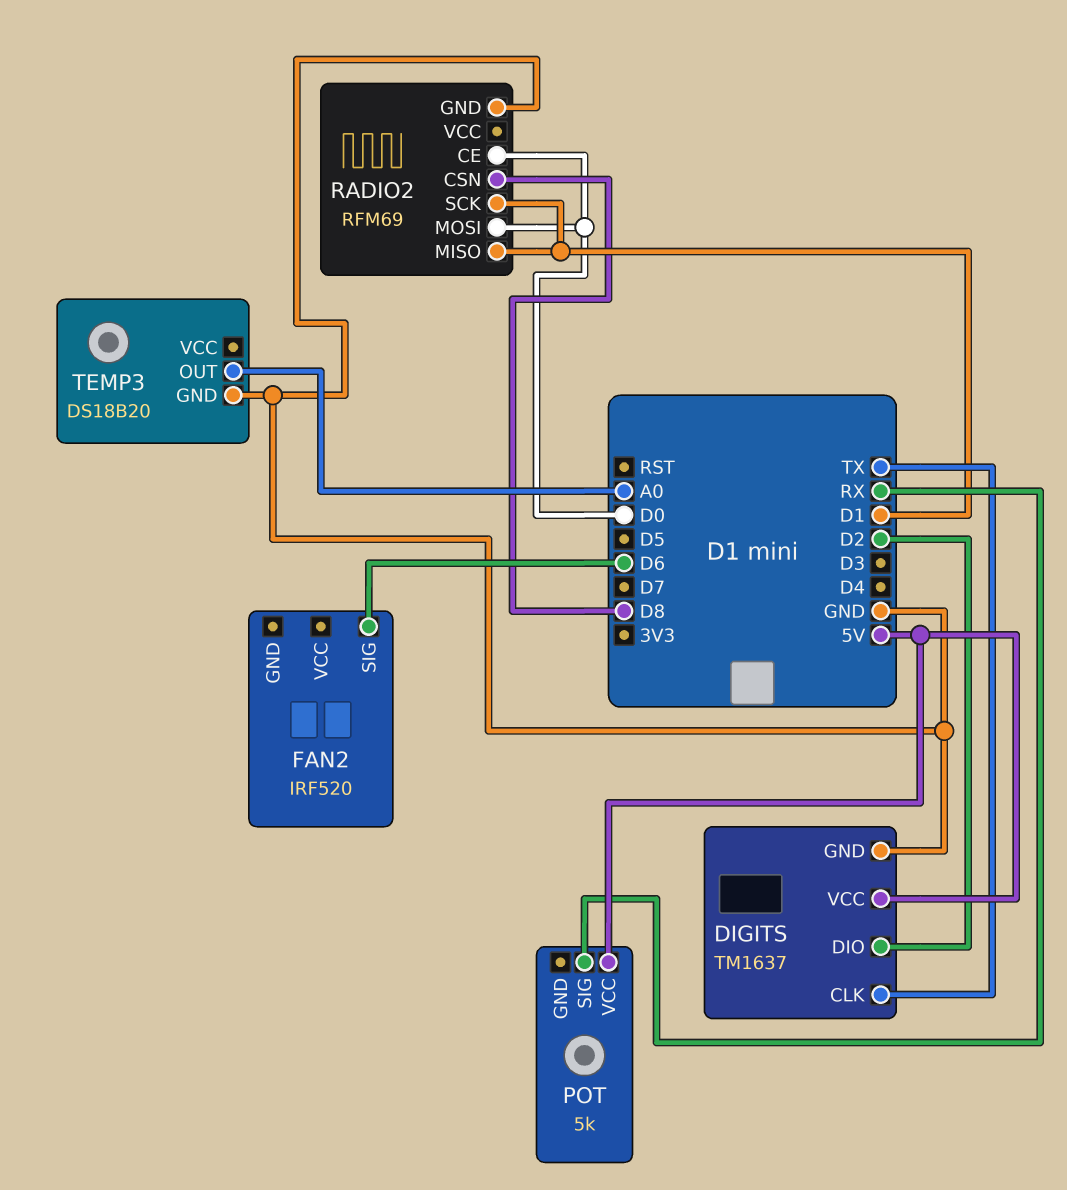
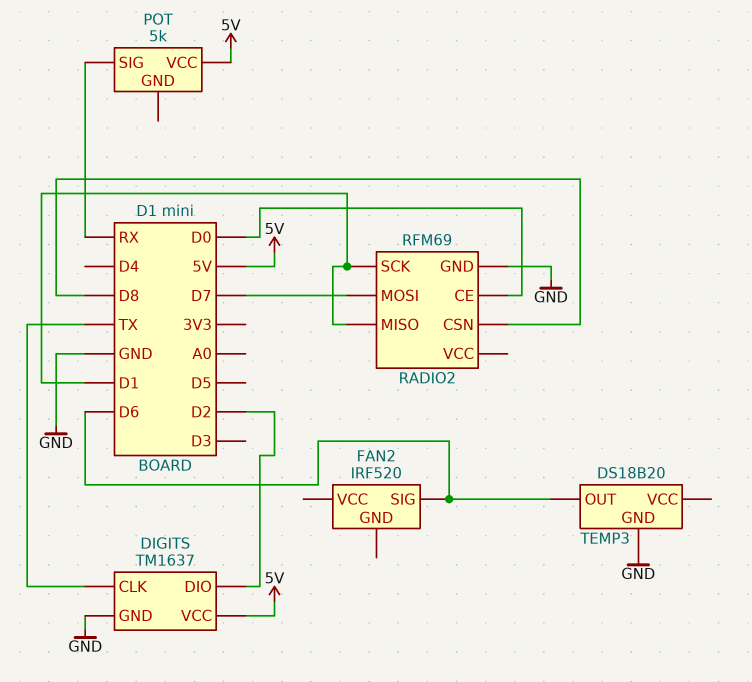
RADIO2 pin MOSI: D0 -> D7
TEMP3 pin OUT: A0 -> D6

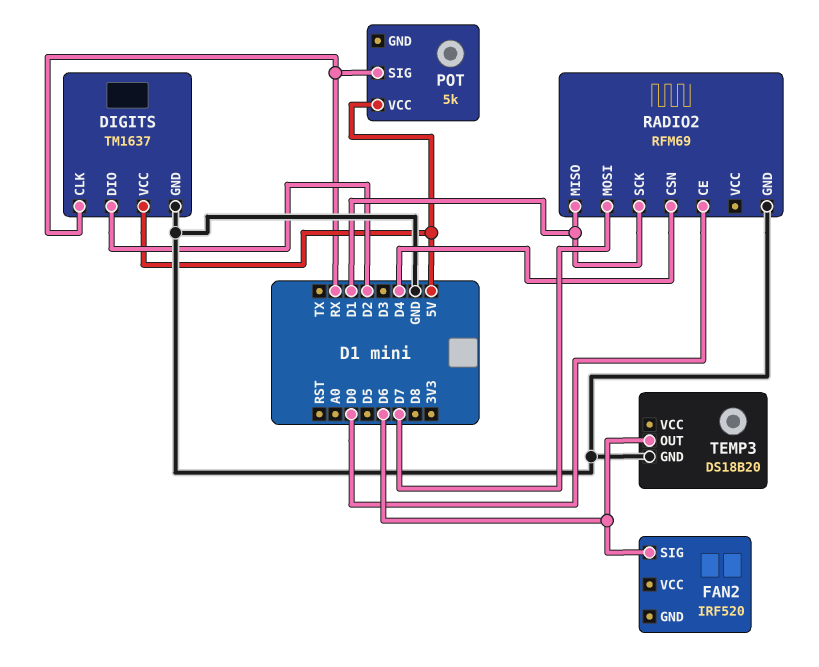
DIGITS pin CLK: TX -> RX
RADIO2 pin CSN: D8 -> D4

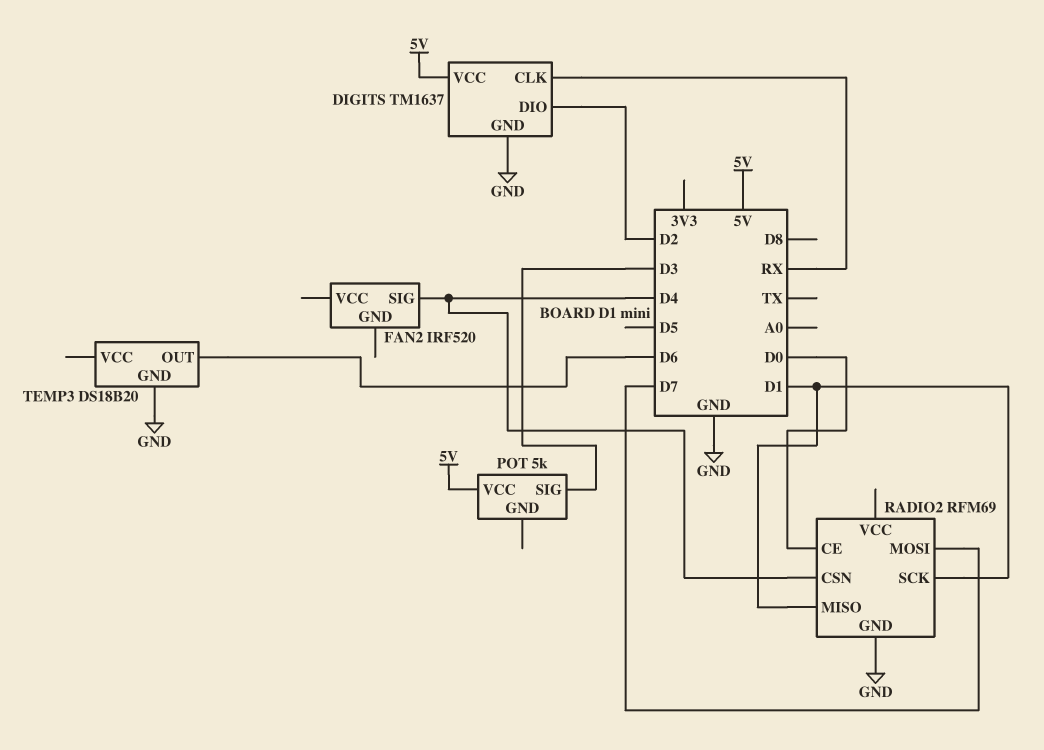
FAN2 pin SIG: D6 -> D4
POT pin SIG: RX -> D3

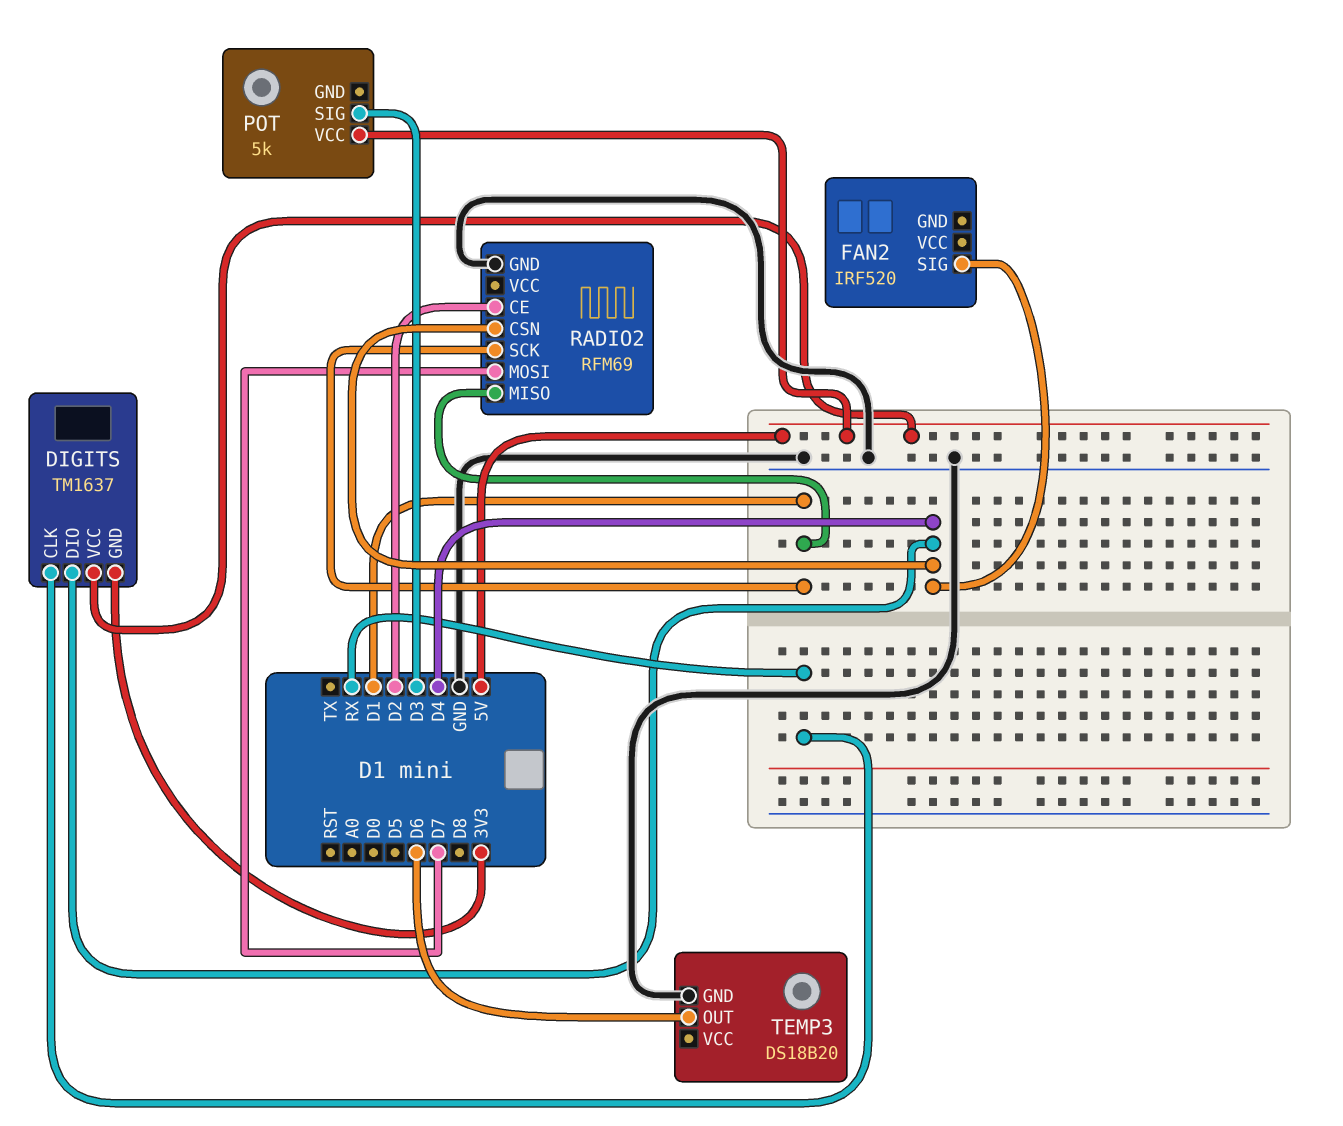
DIGITS pin DIO: D2 -> D4
DIGITS pin GND: GND -> 3V3
RADIO2 pin CE: D0 -> D2

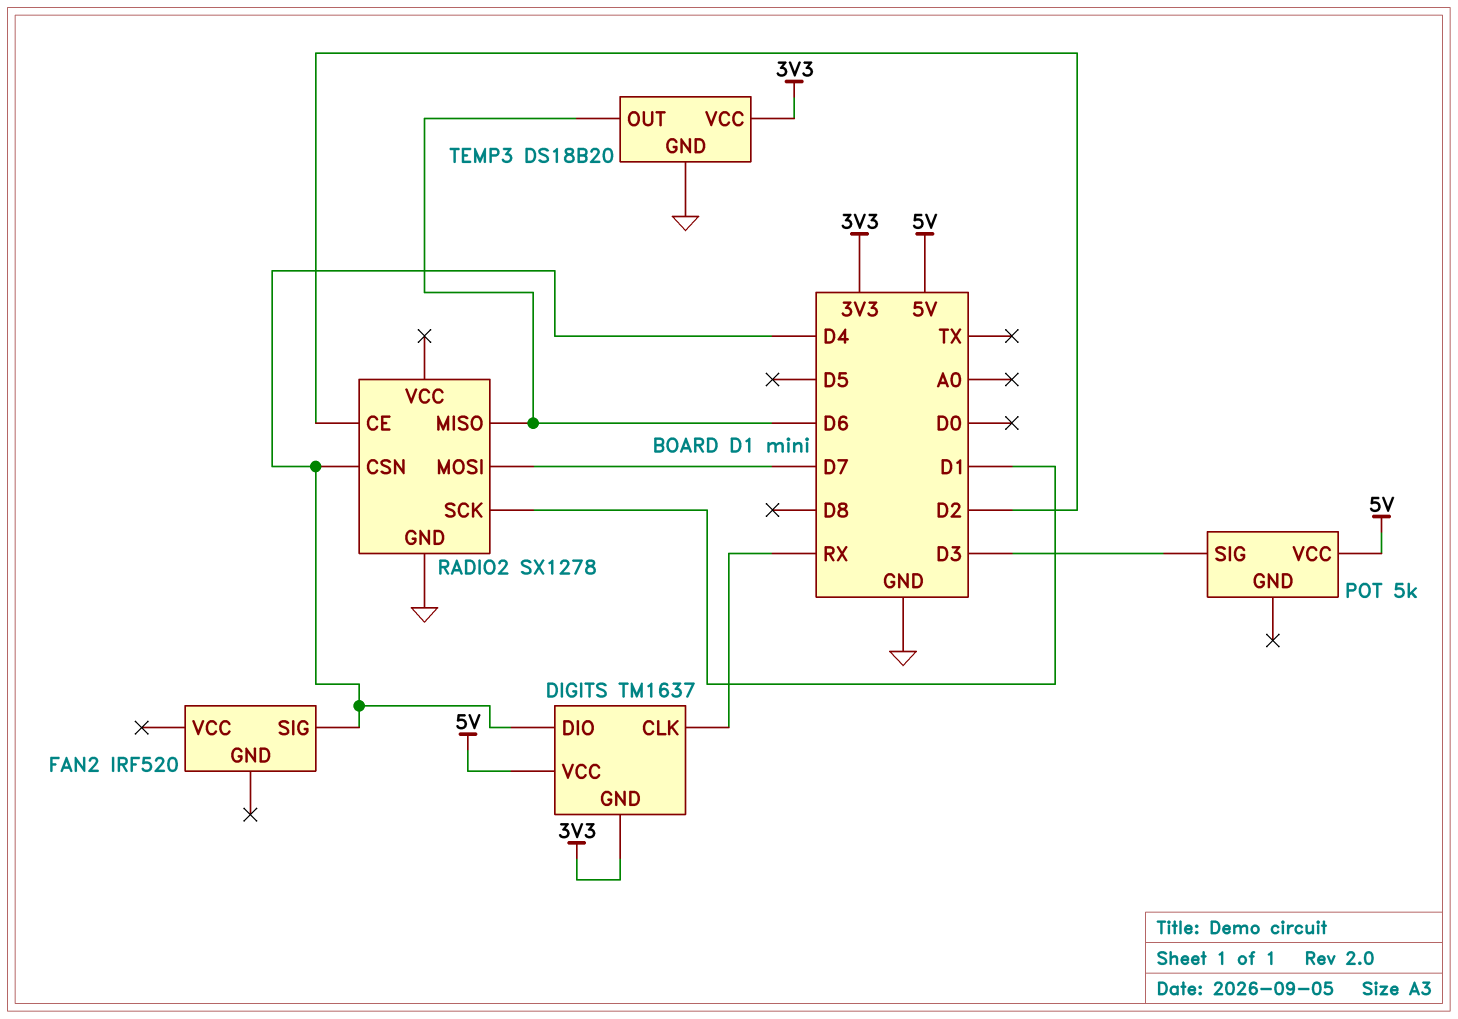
RADIO2: RFM69 -> SX1278
RADIO2 pin MISO: D1 -> D6
TEMP3 pin VCC: none -> 3V3

